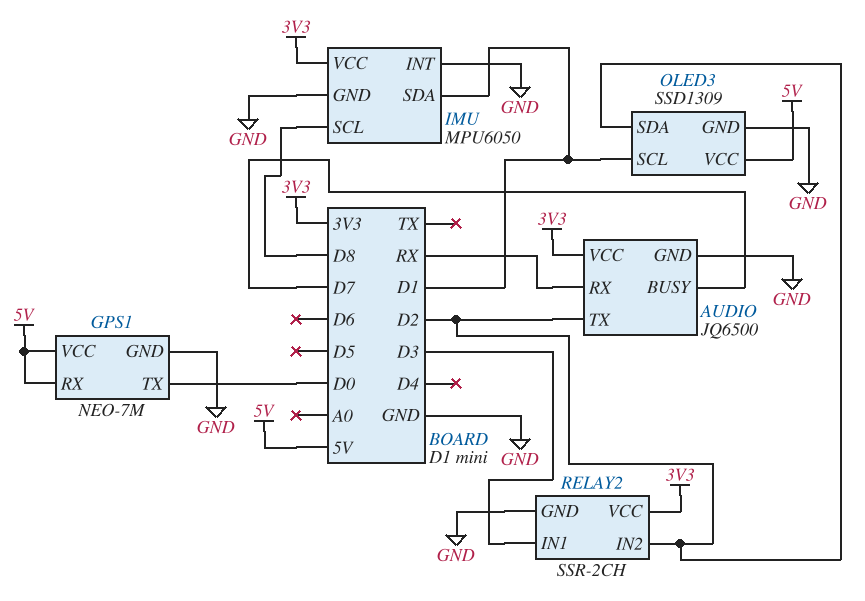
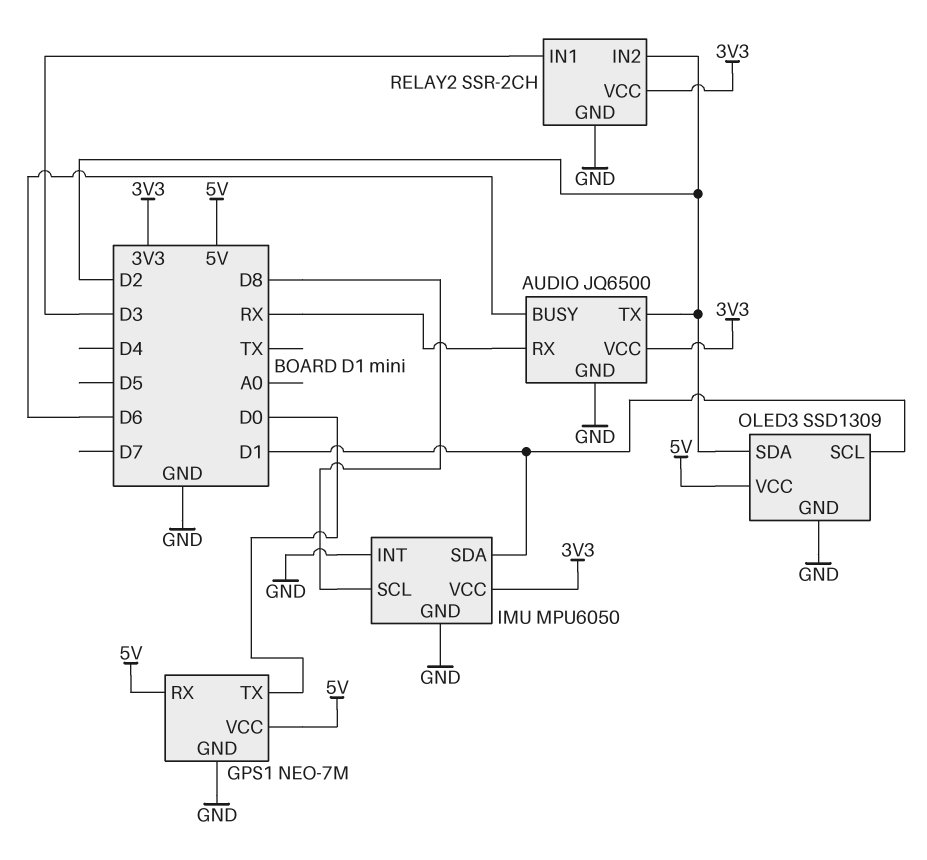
AUDIO pin BUSY: D7 -> D6

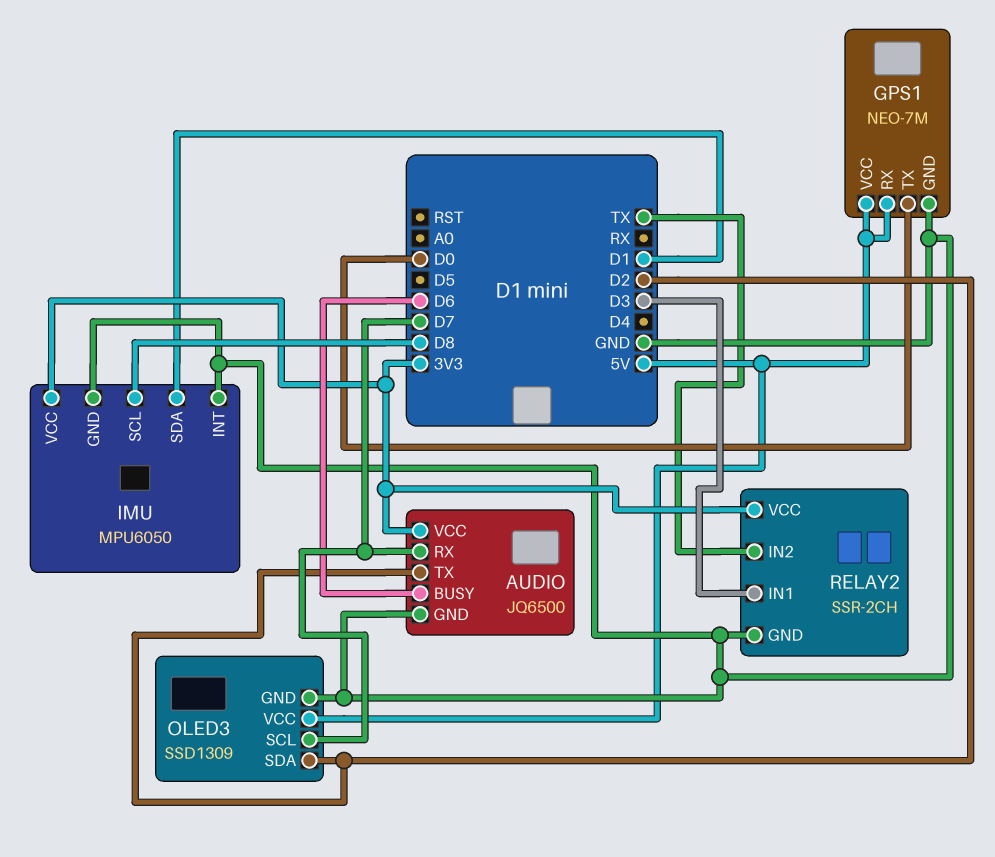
AUDIO pin RX: RX -> D7
OLED3 pin SCL: D1 -> D7
RELAY2 pin IN2: D2 -> TX

